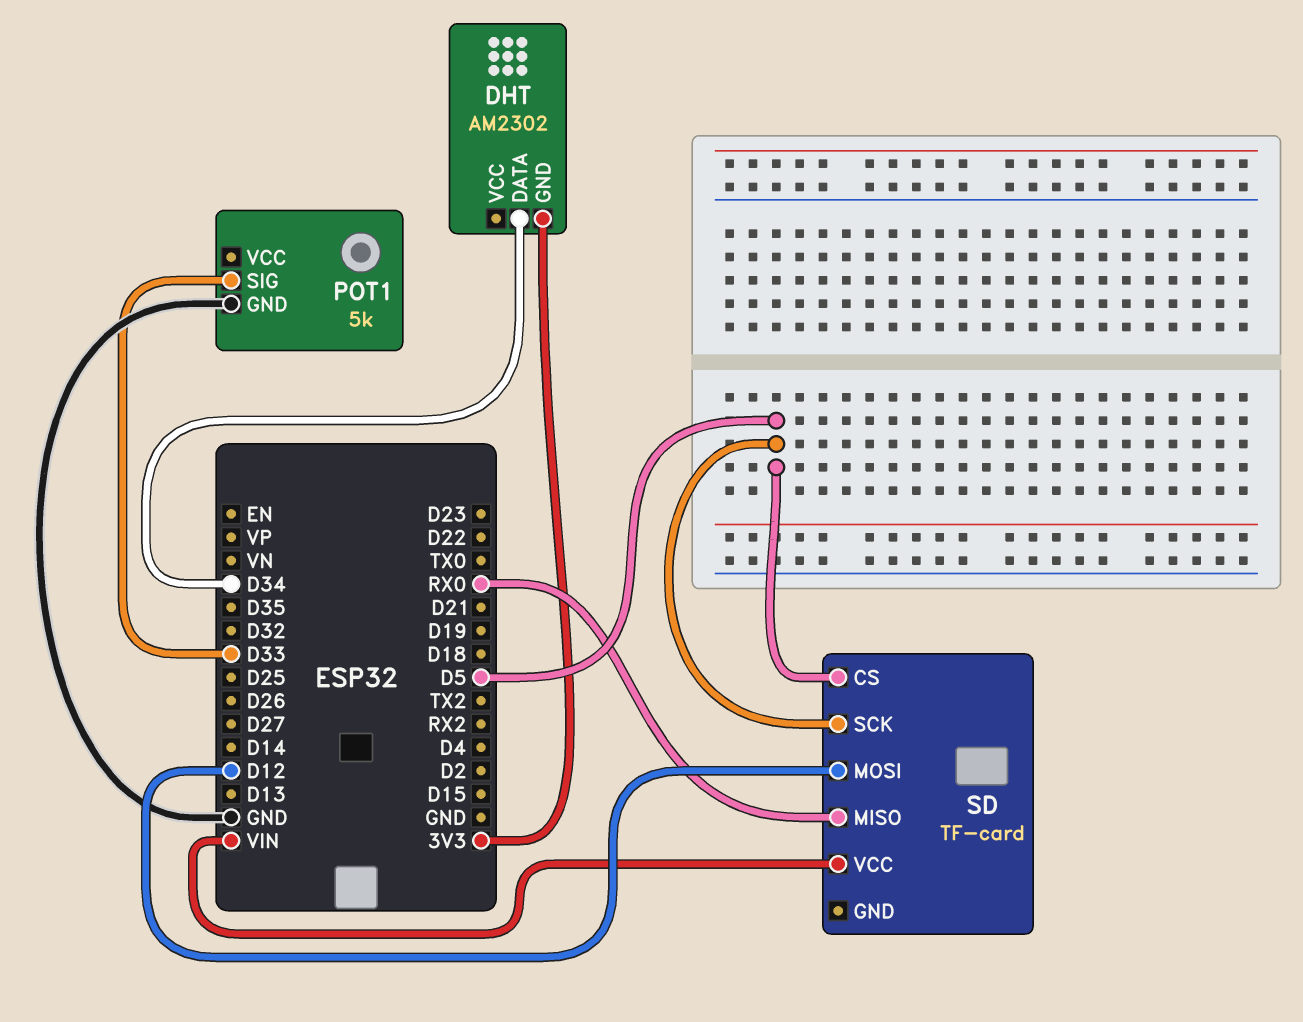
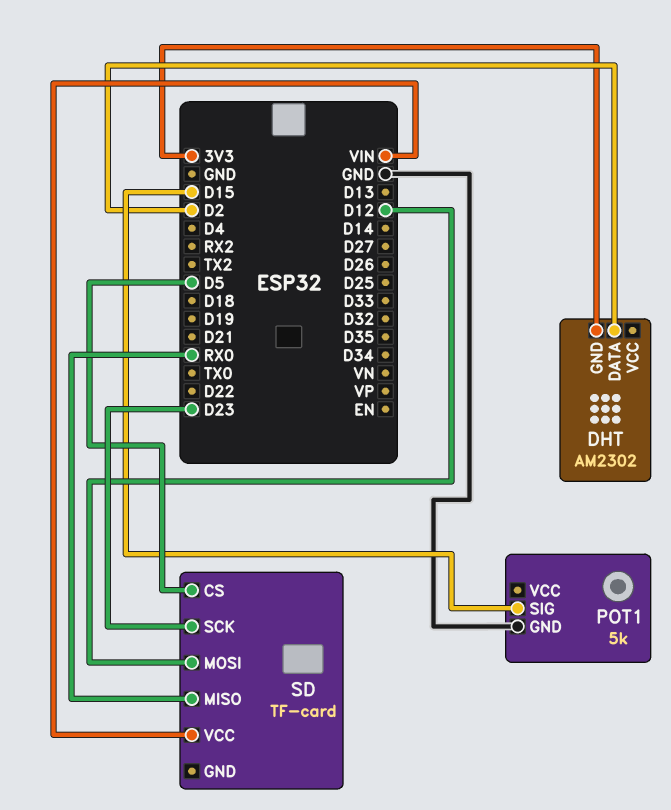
DHT pin DATA: D34 -> D2
POT1 pin SIG: D33 -> D15
SD pin SCK: D5 -> D23

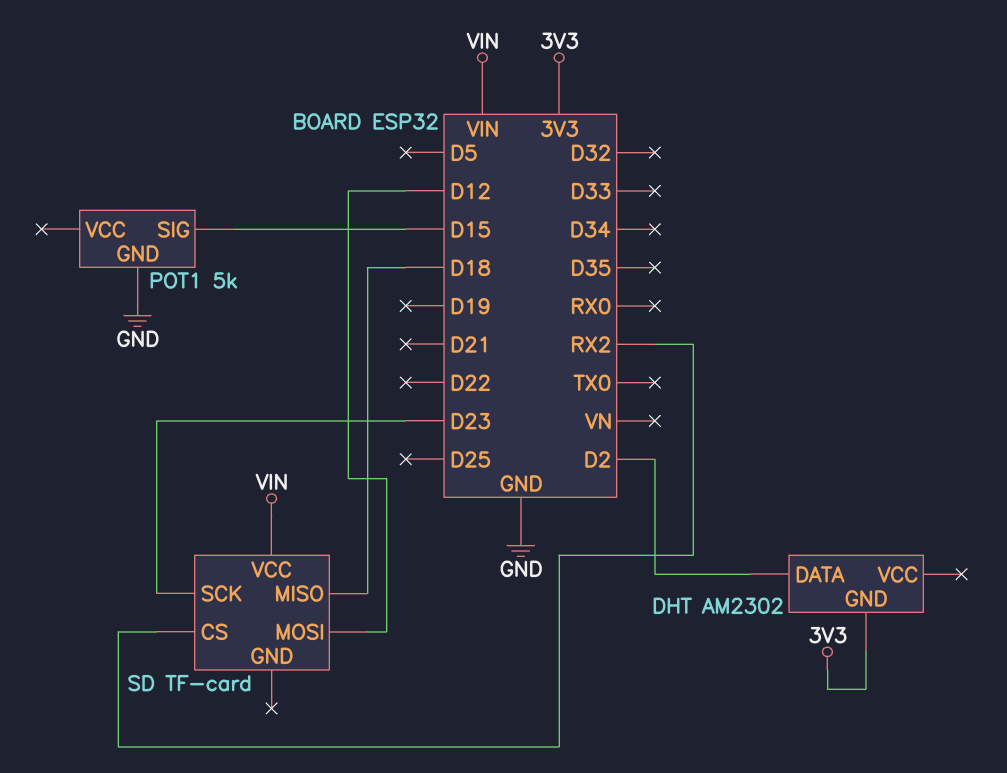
SD pin CS: D5 -> RX2
SD pin MISO: RX0 -> D18

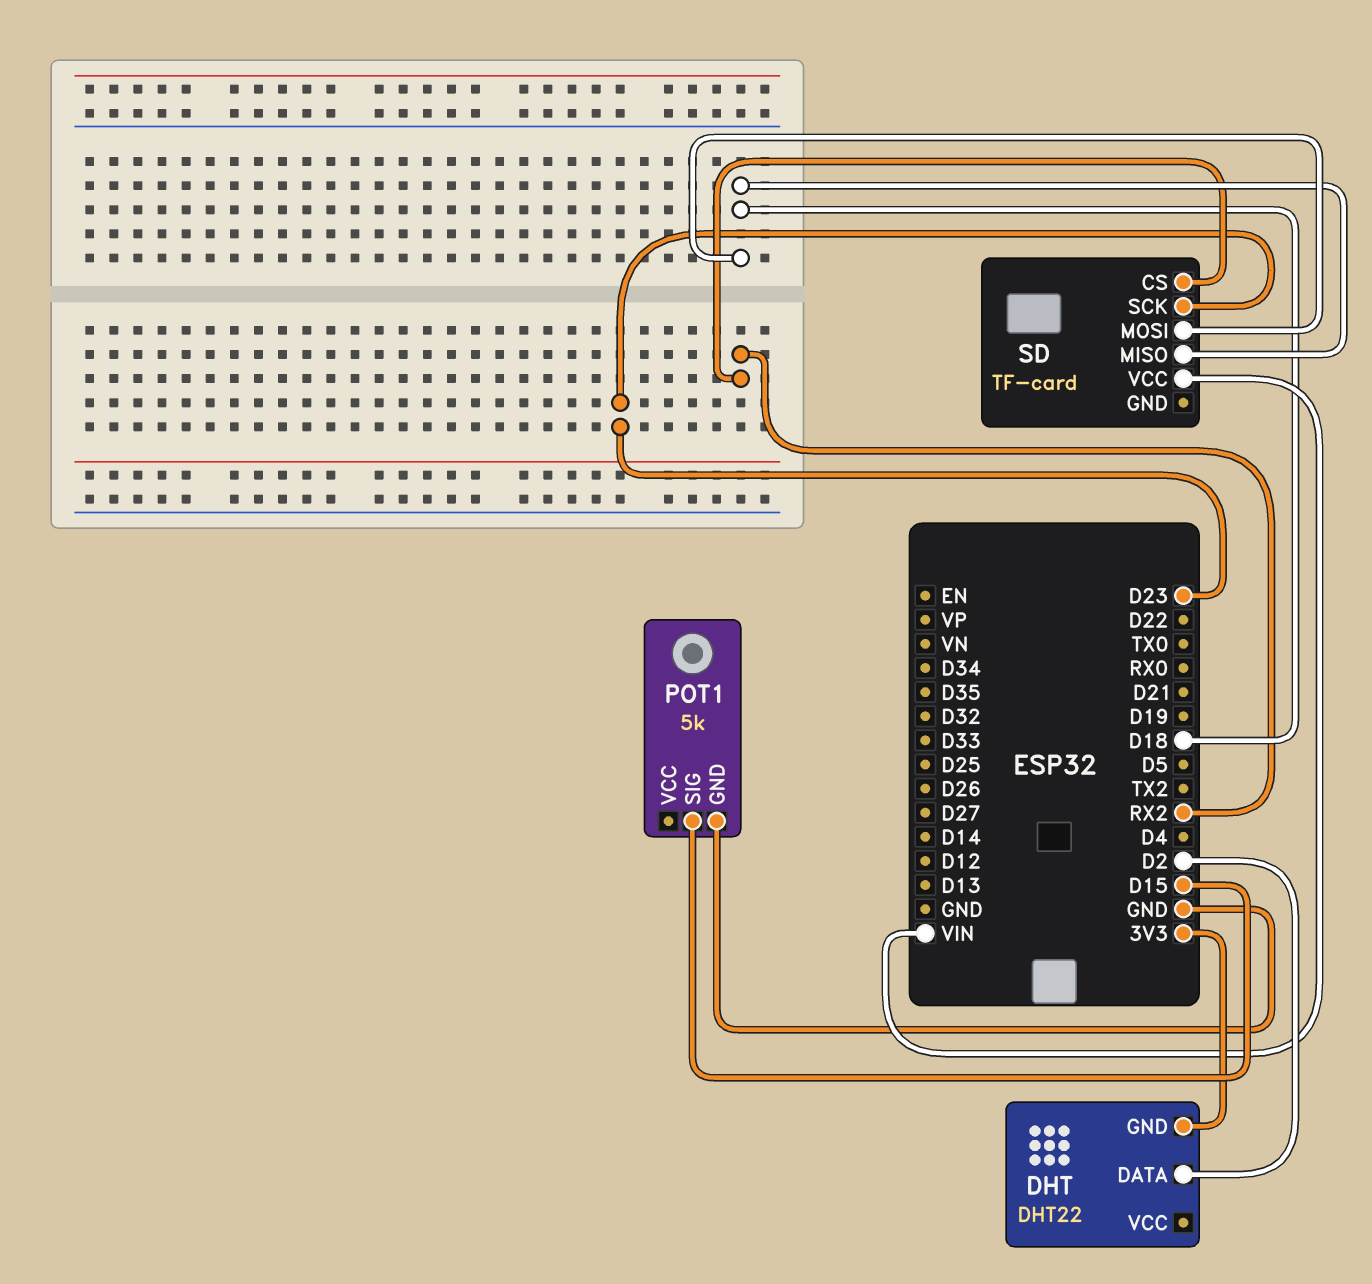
DHT: AM2302 -> DHT22
SD pin MOSI: D12 -> D18

